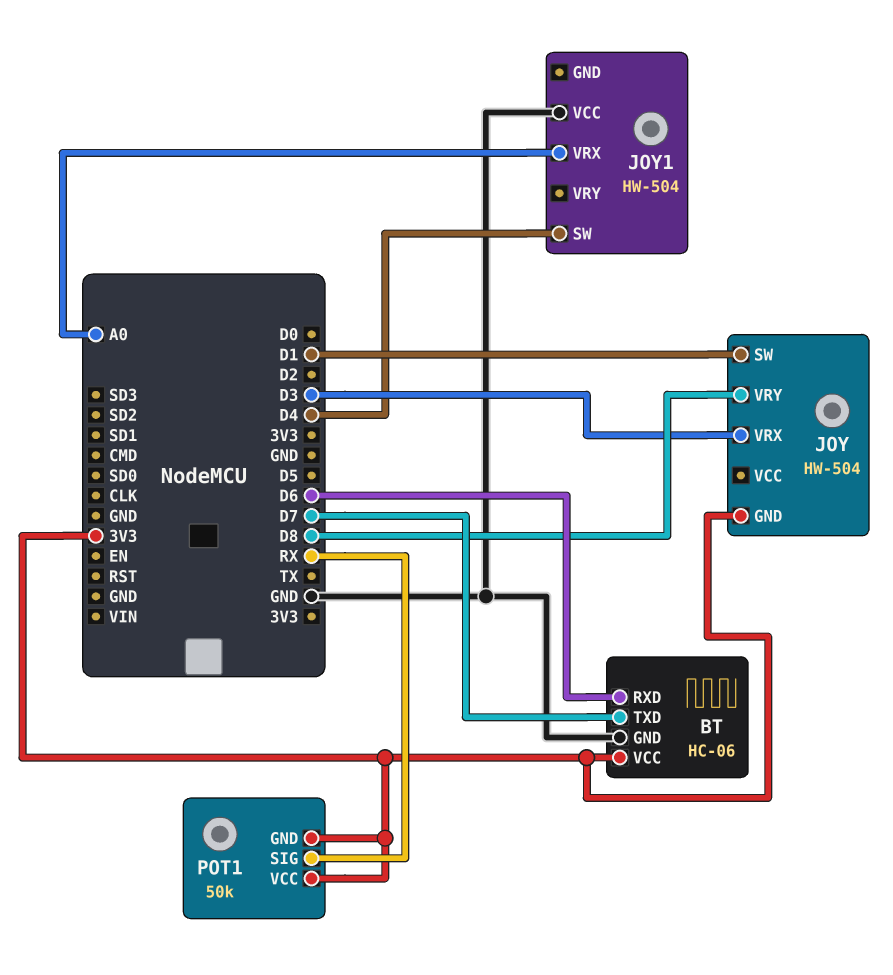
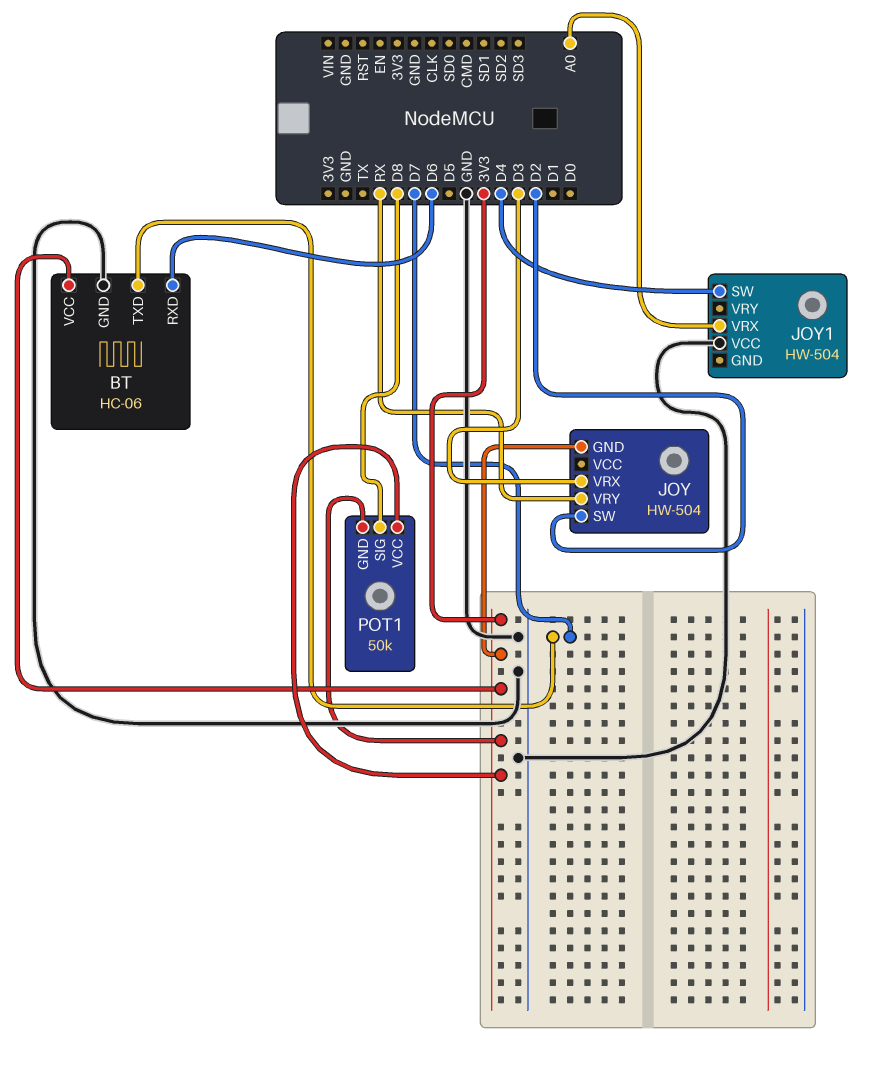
JOY pin SW: D1 -> D2
JOY pin VRY: D8 -> RX
POT1 pin SIG: RX -> D8

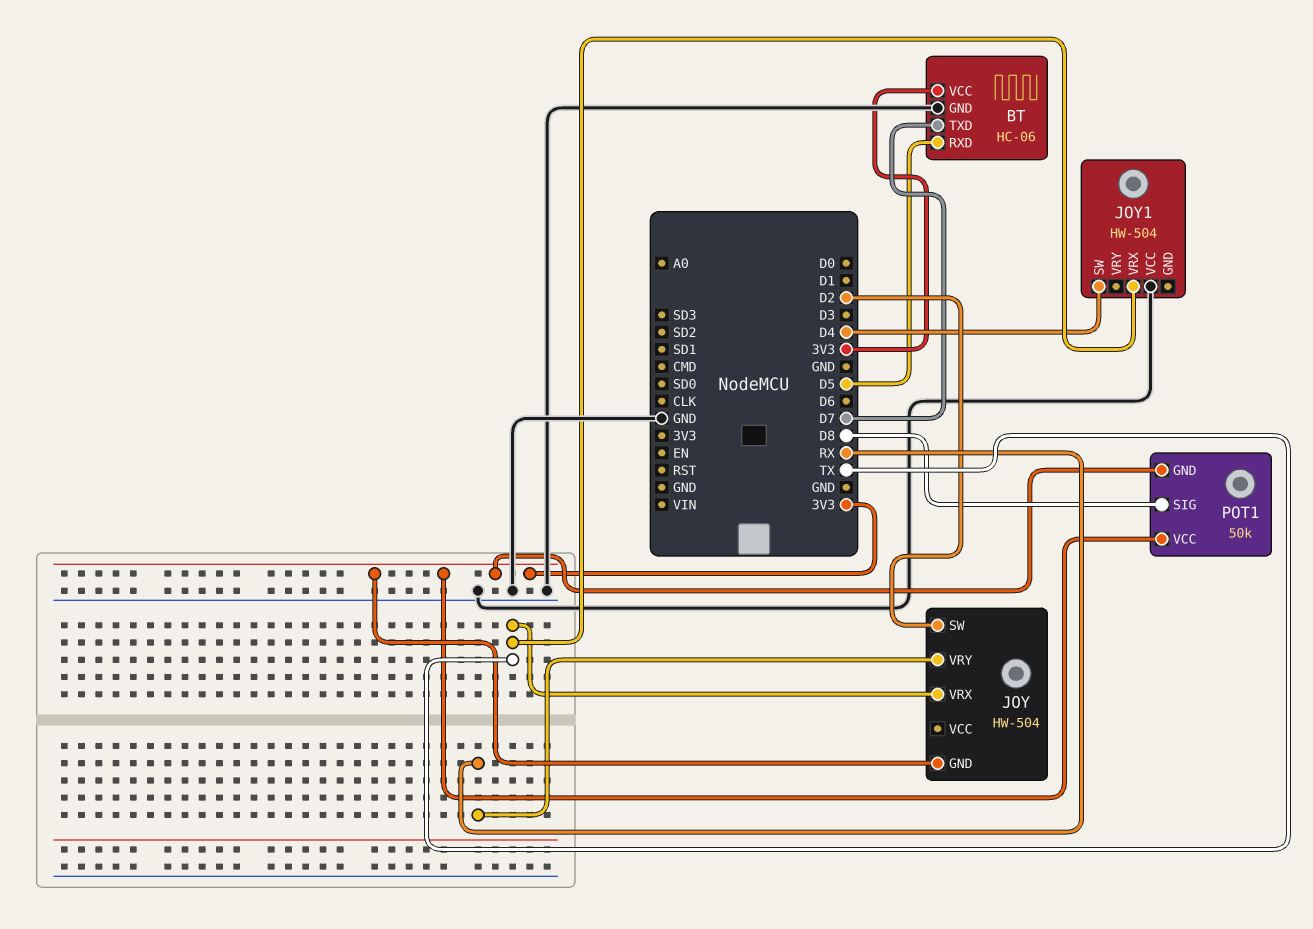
BT pin RXD: D6 -> D5
JOY pin VRX: D3 -> TX
JOY1 pin VRX: A0 -> TX

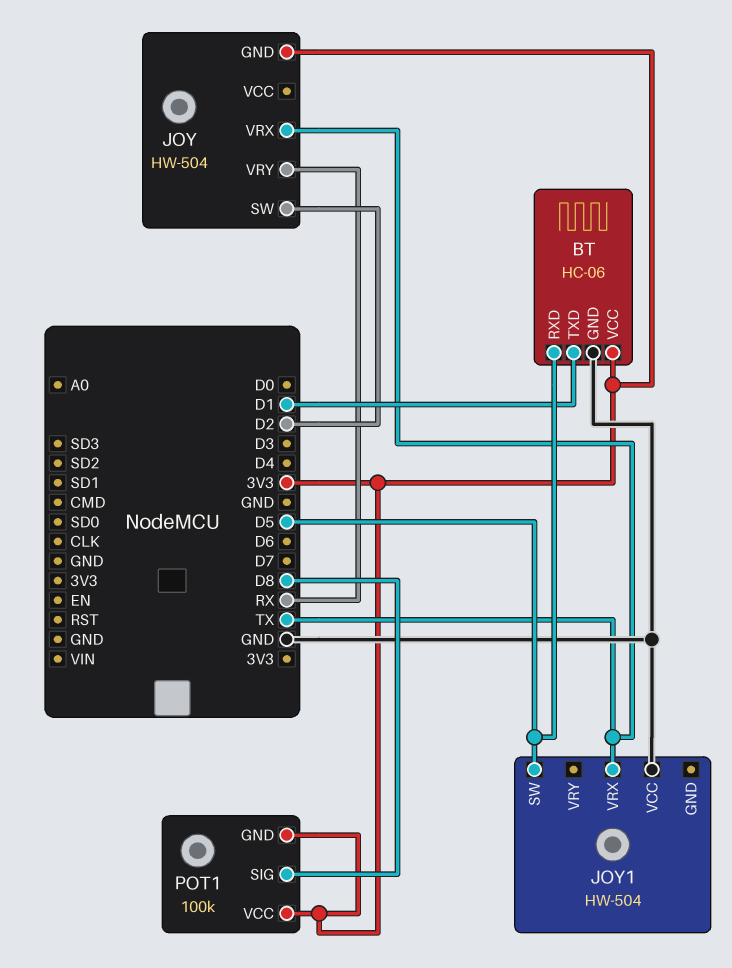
BT pin TXD: D7 -> D1
JOY1 pin SW: D4 -> D5
POT1: 50k -> 100k

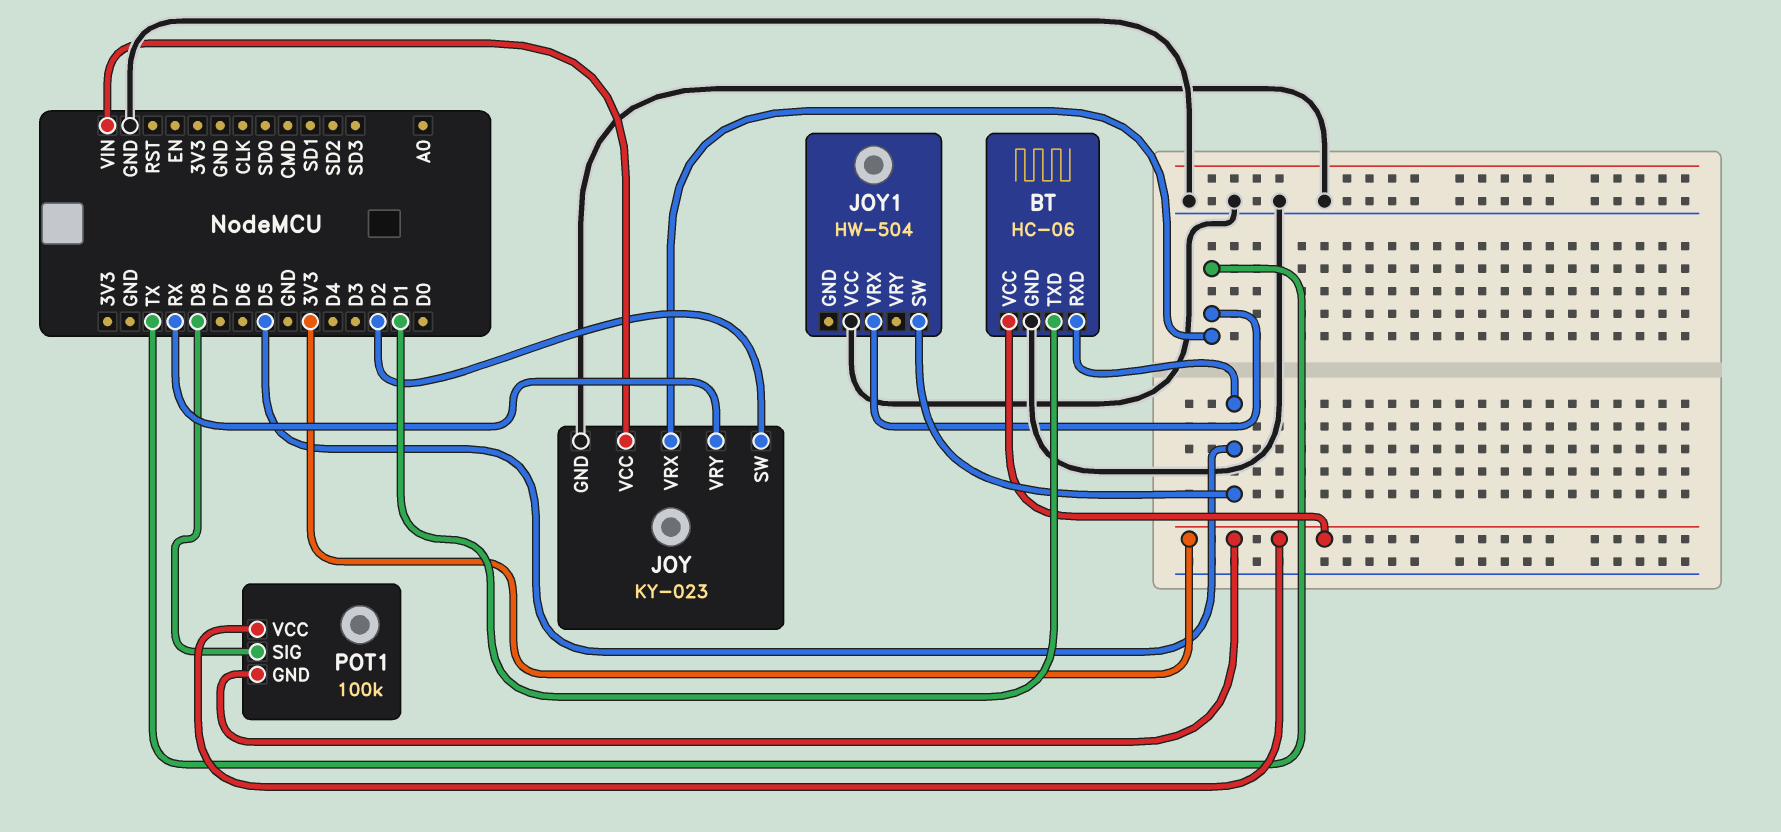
JOY: HW-504 -> KY-023
JOY pin GND: 3V3 -> GND
JOY pin VCC: none -> VIN

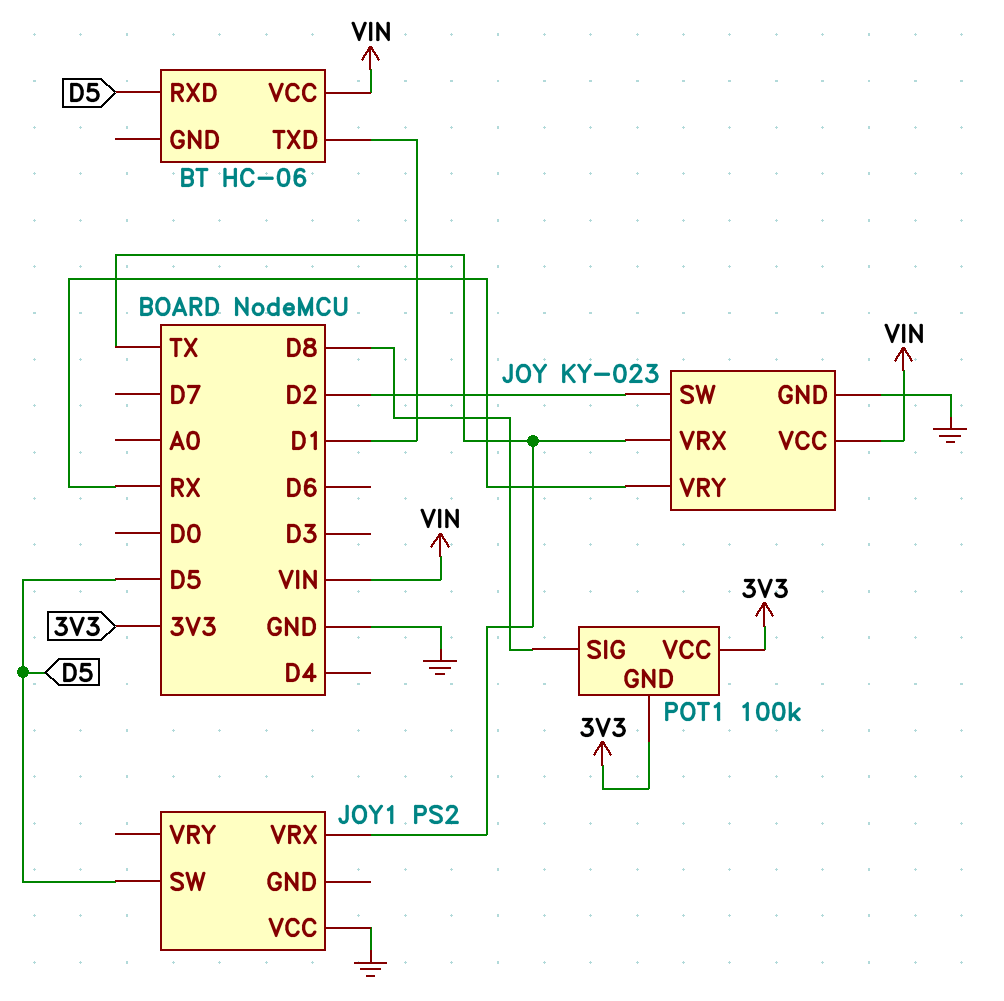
BT pin GND: GND -> none
BT pin VCC: 3V3 -> VIN
JOY1: HW-504 -> PS2

